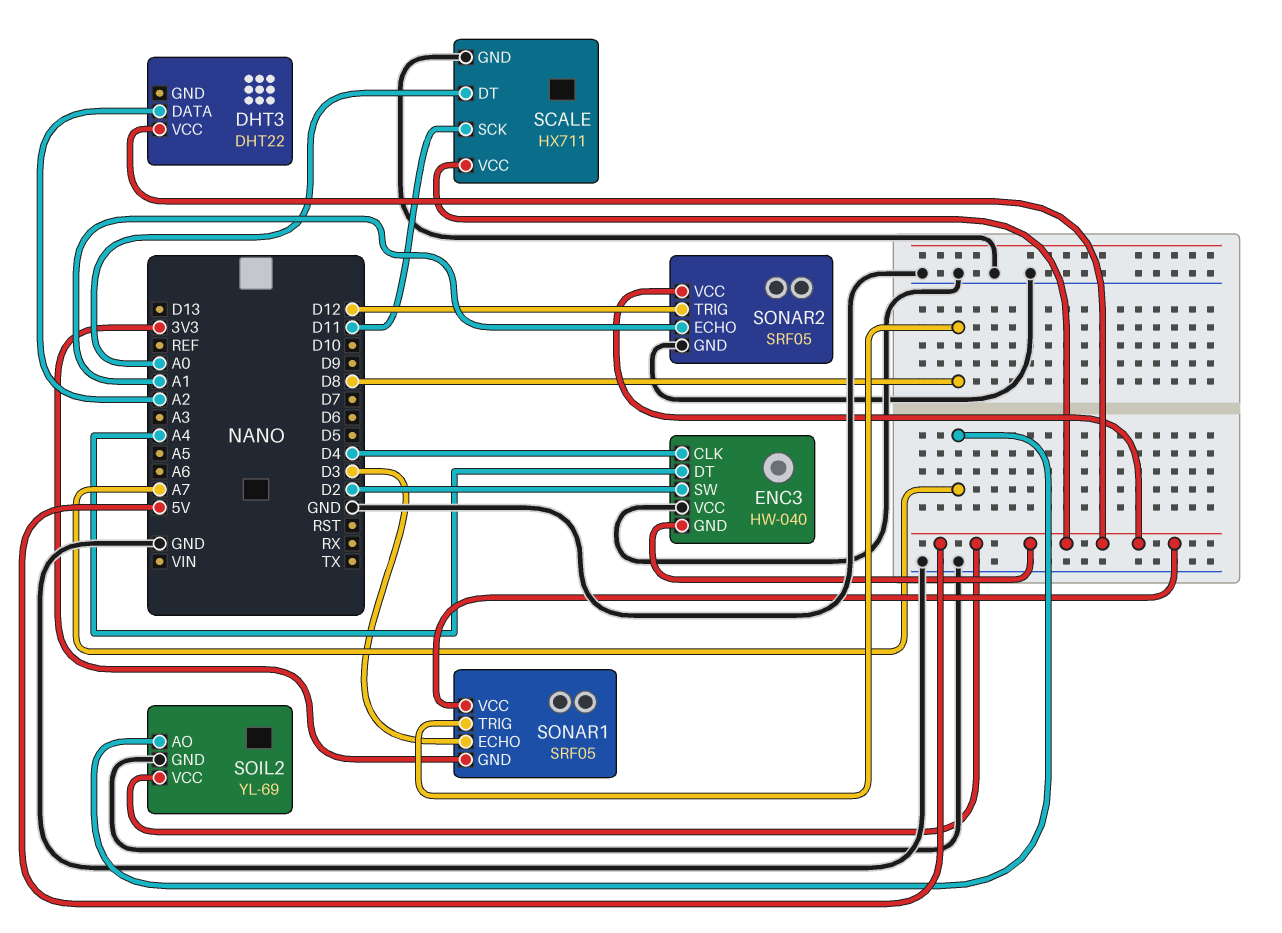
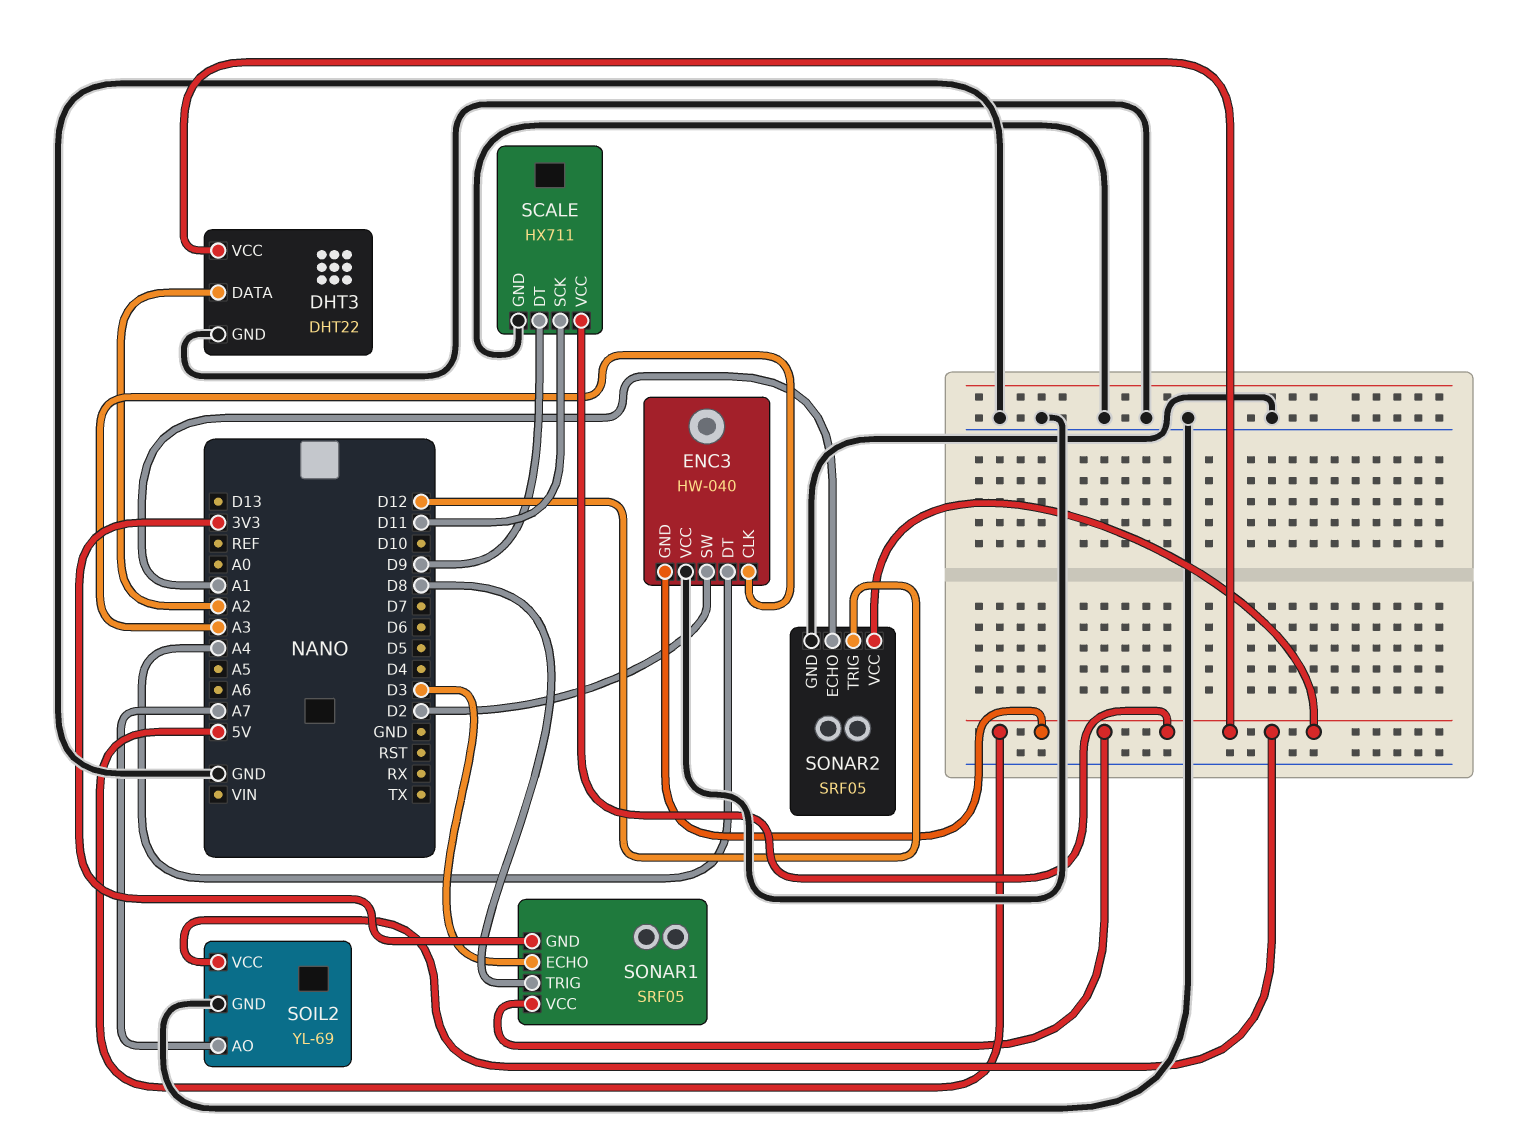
DHT3 pin GND: none -> GND
ENC3 pin CLK: D4 -> A3
SCALE pin DT: A0 -> D9

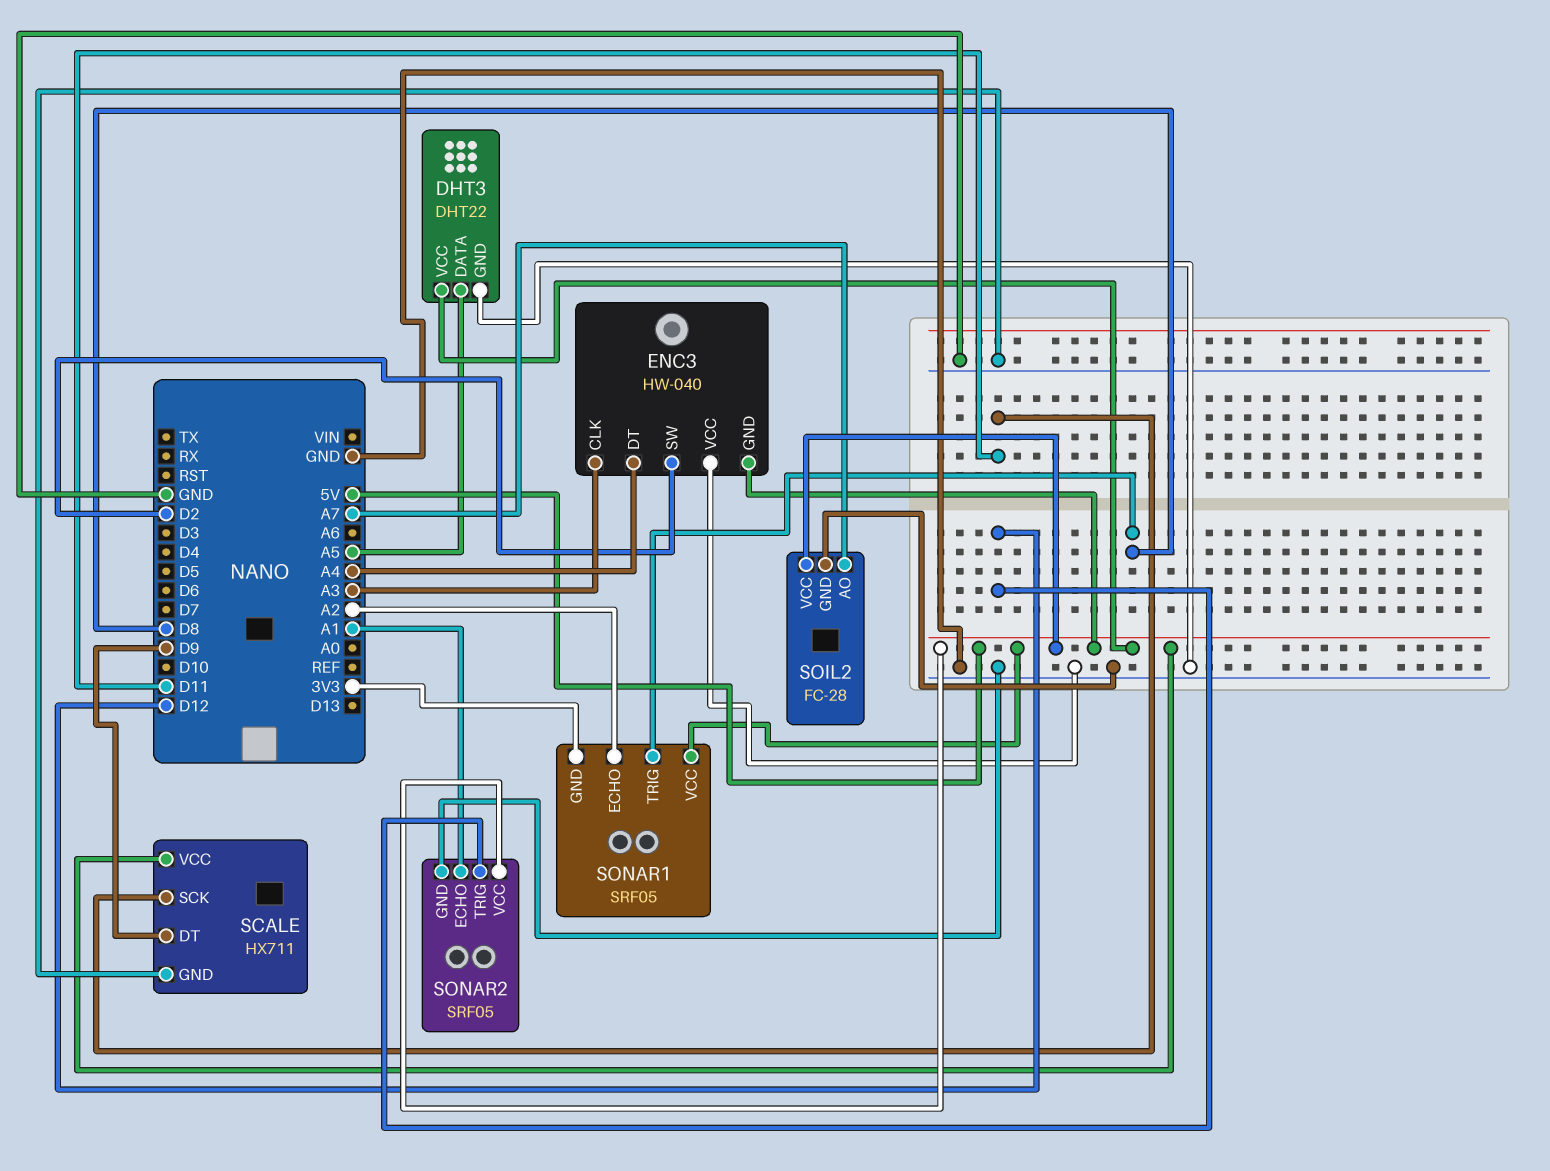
DHT3 pin DATA: A2 -> A5
SOIL2: YL-69 -> FC-28
SONAR1 pin ECHO: D3 -> A2

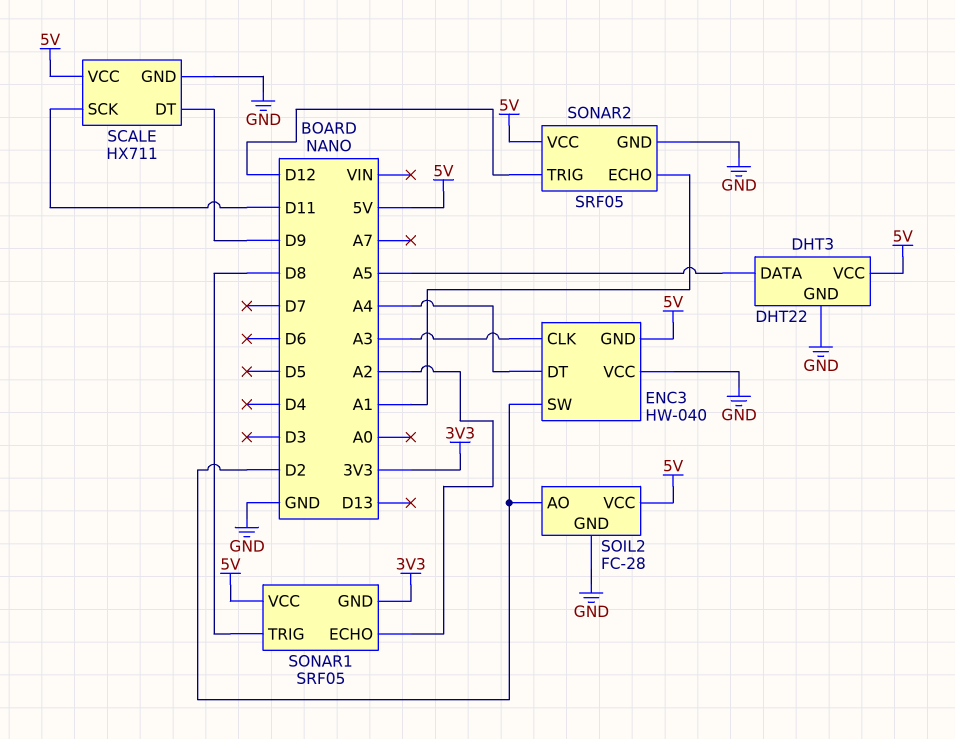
SOIL2 pin AO: A7 -> D2

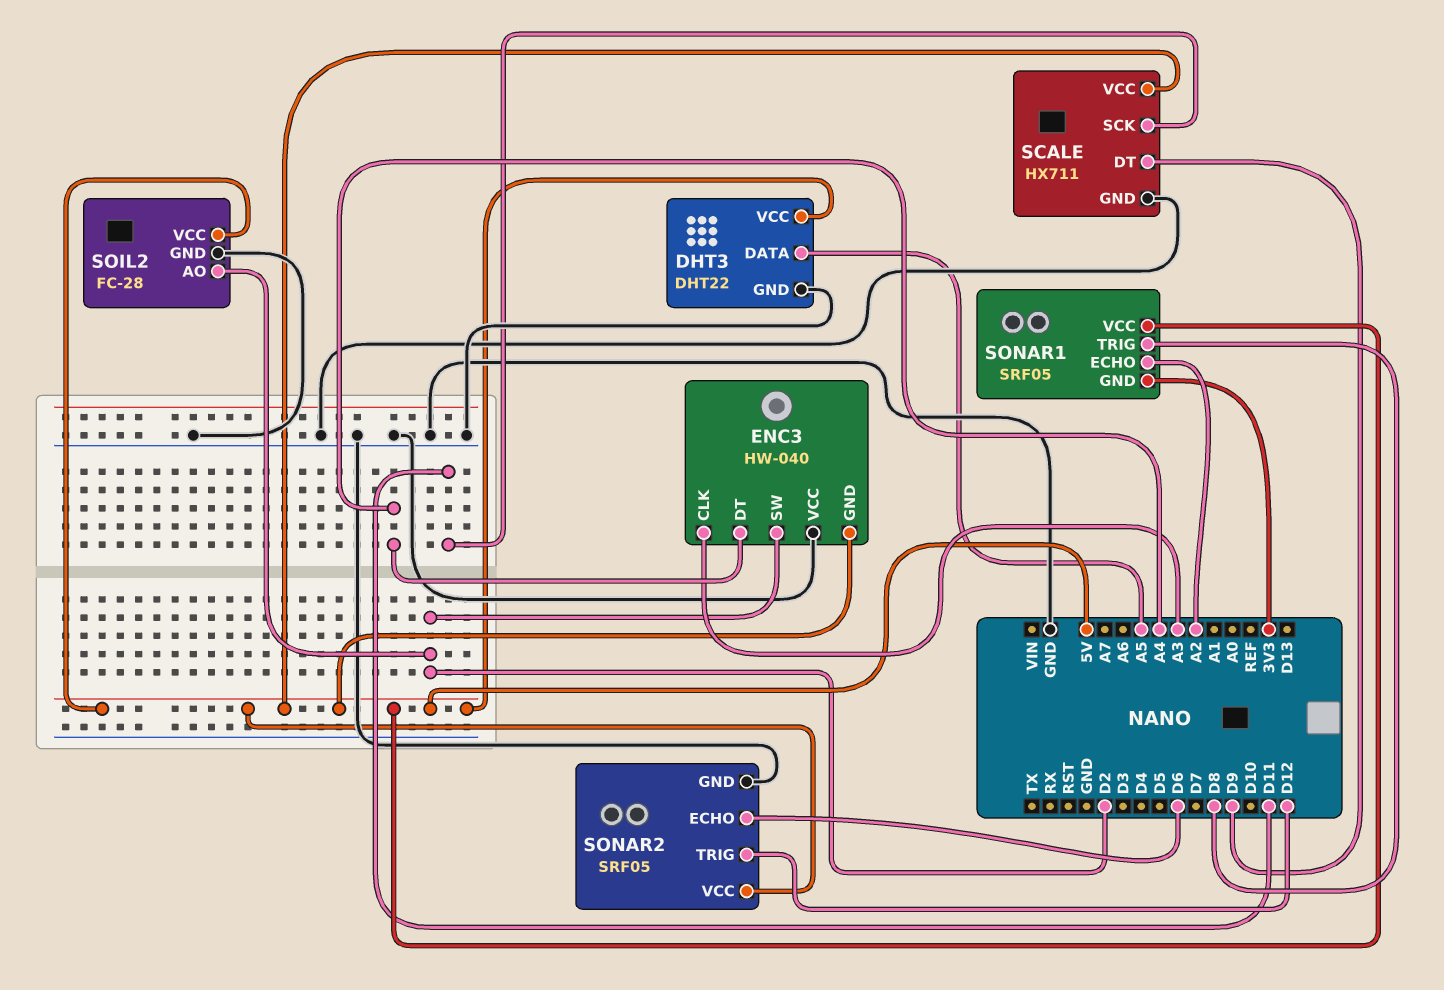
SONAR2 pin ECHO: A1 -> D6

